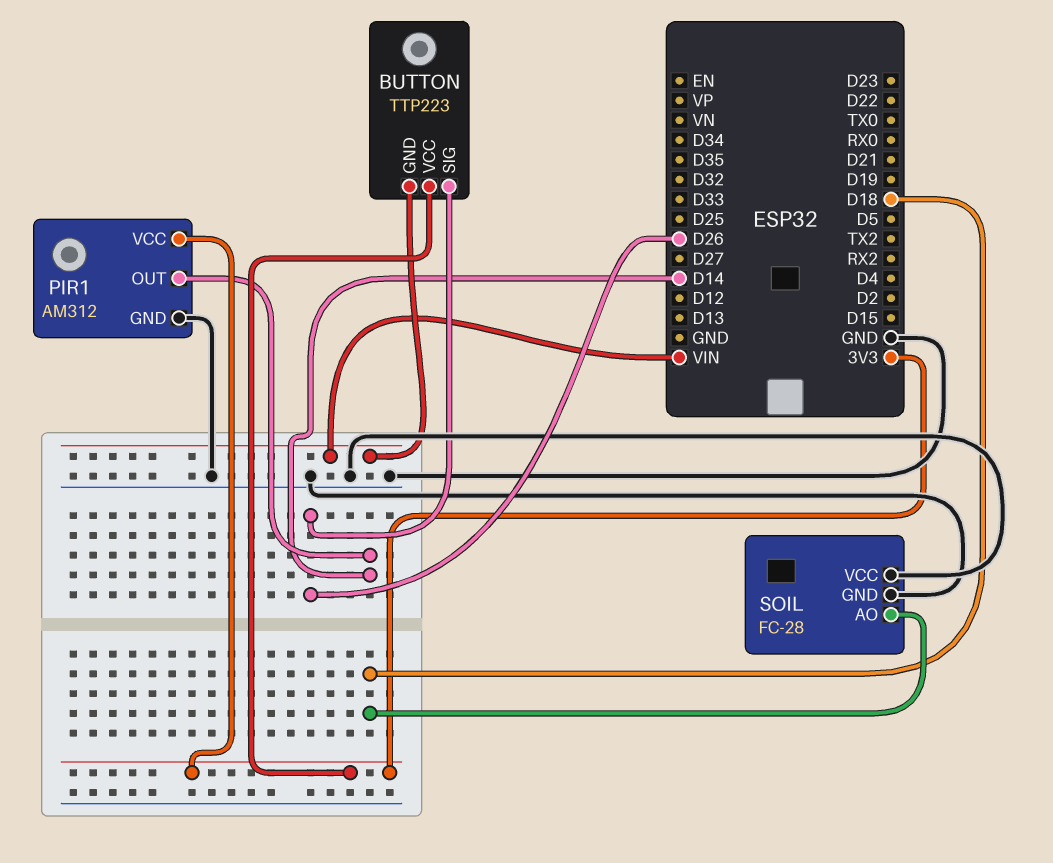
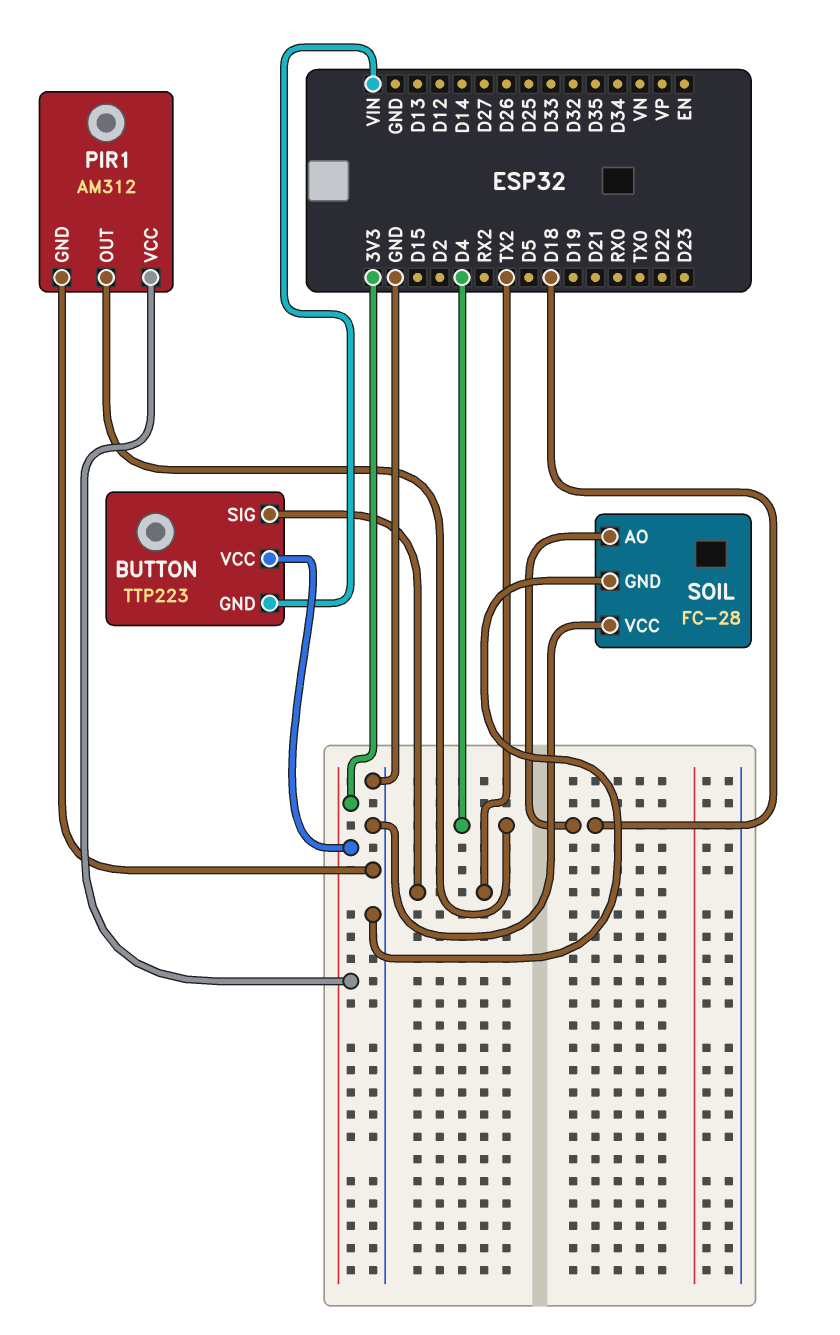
BUTTON pin SIG: D26 -> TX2
PIR1 pin OUT: D14 -> D4

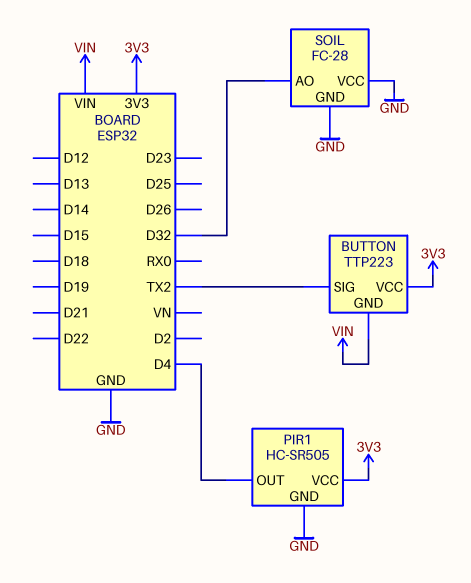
PIR1: AM312 -> HC-SR505
SOIL pin AO: D18 -> D32

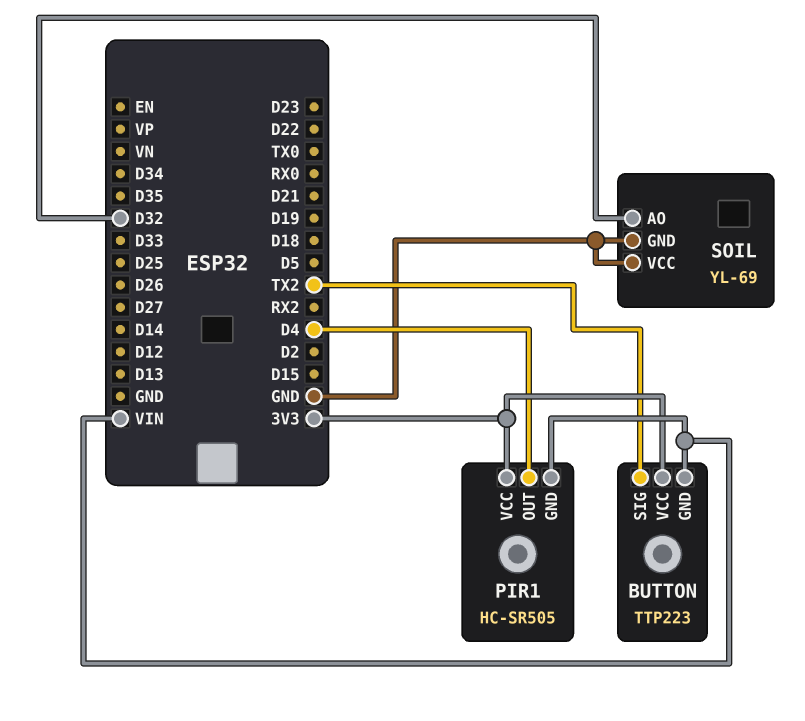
PIR1 pin GND: GND -> VIN
SOIL: FC-28 -> YL-69

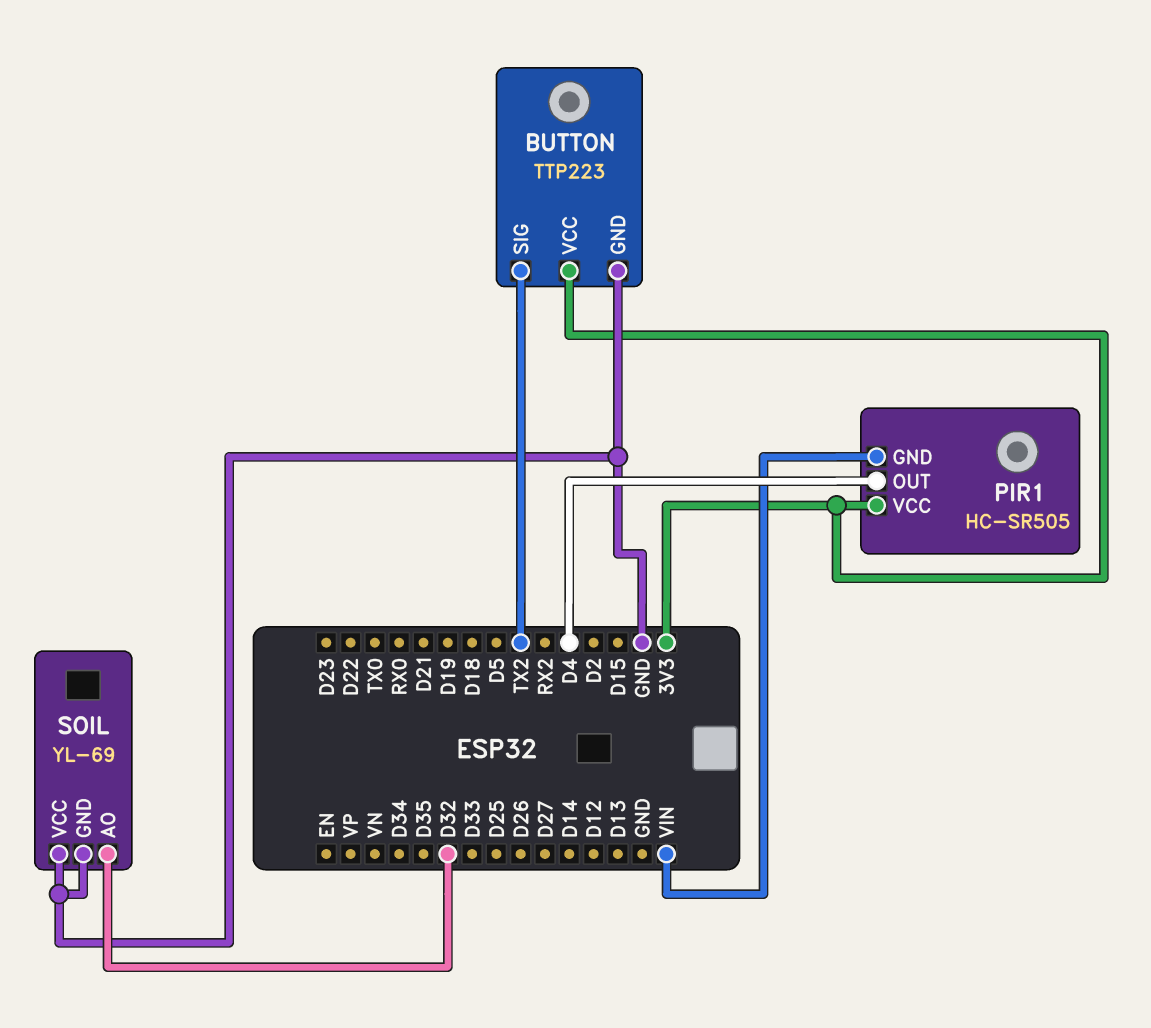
BUTTON pin GND: VIN -> GND

